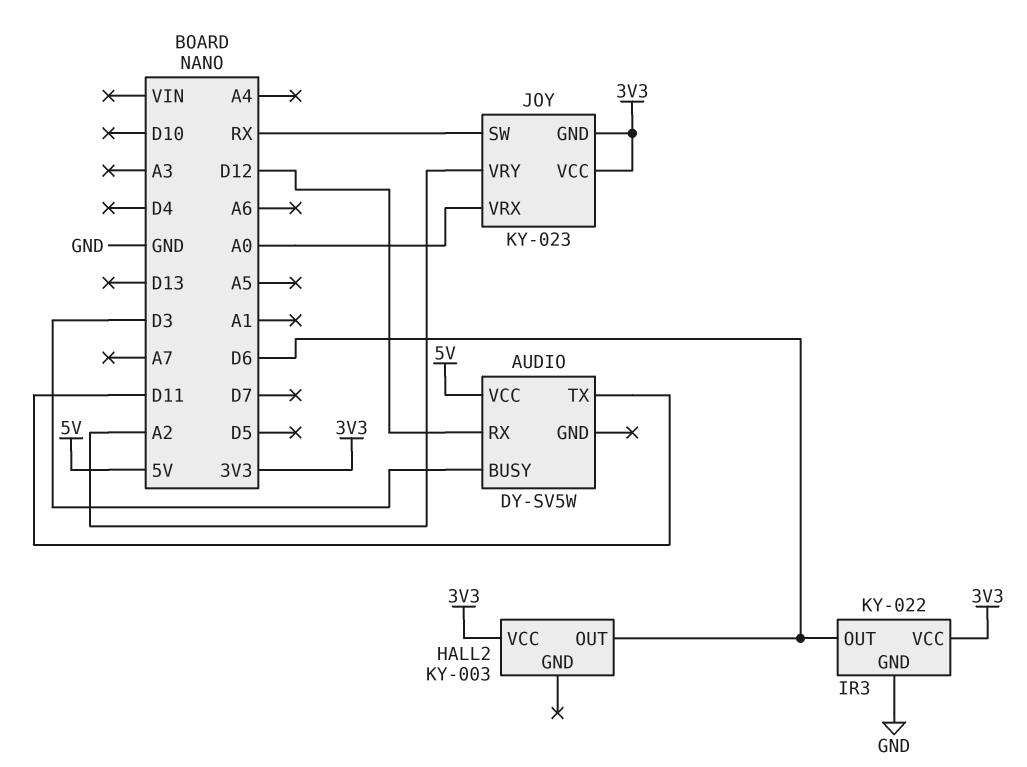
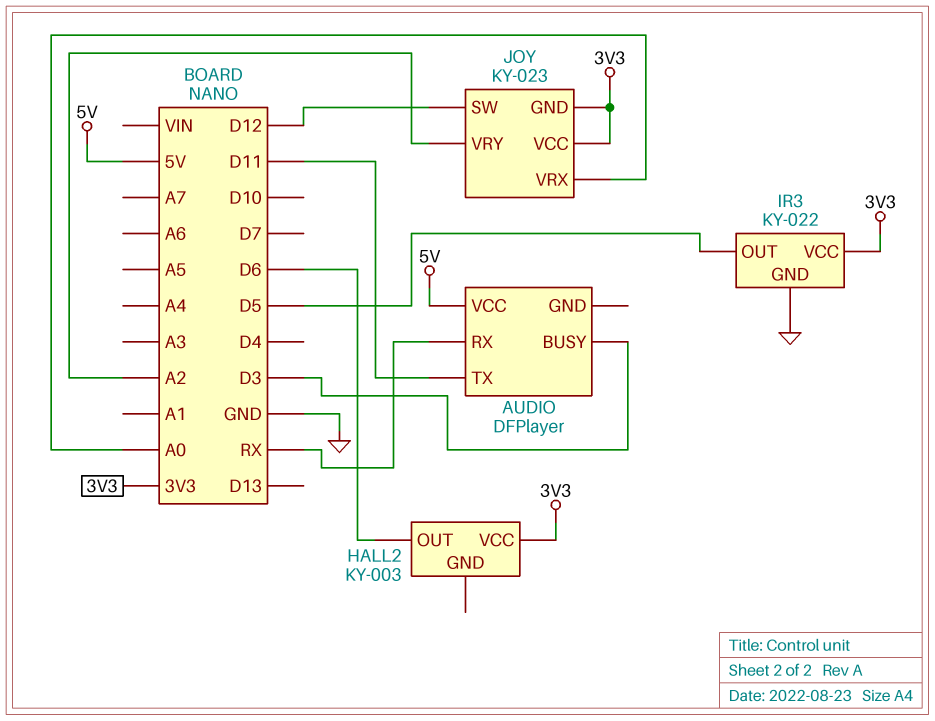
AUDIO: DY-SV5W -> DFPlayer
AUDIO pin RX: D12 -> RX
IR3 pin OUT: D6 -> D5
JOY pin SW: RX -> D12

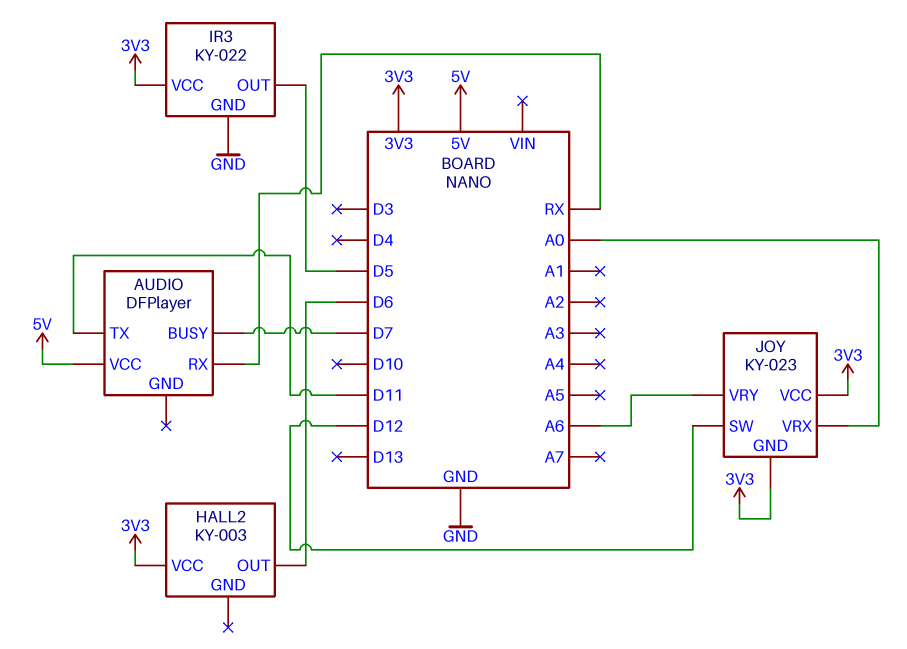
AUDIO pin BUSY: D3 -> D7
JOY pin VRY: A2 -> A6

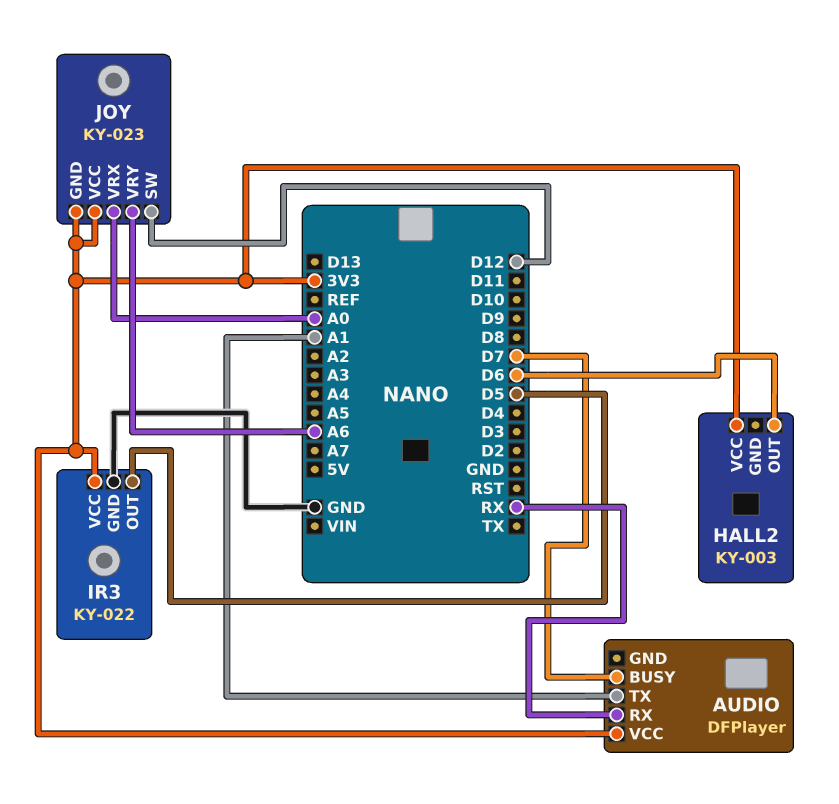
AUDIO pin TX: D11 -> A1
AUDIO pin VCC: 5V -> 3V3

